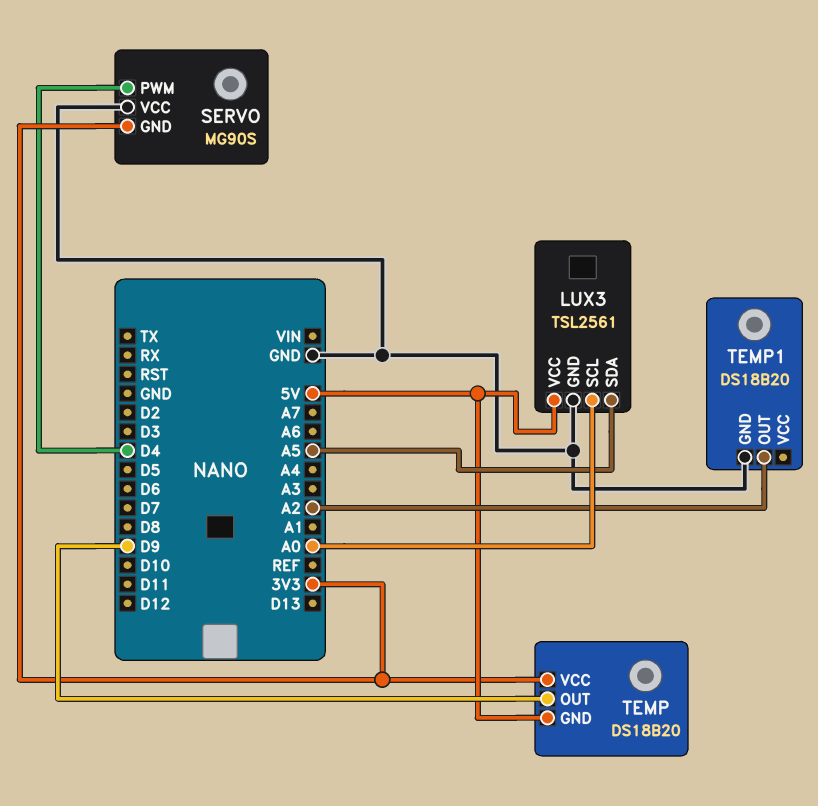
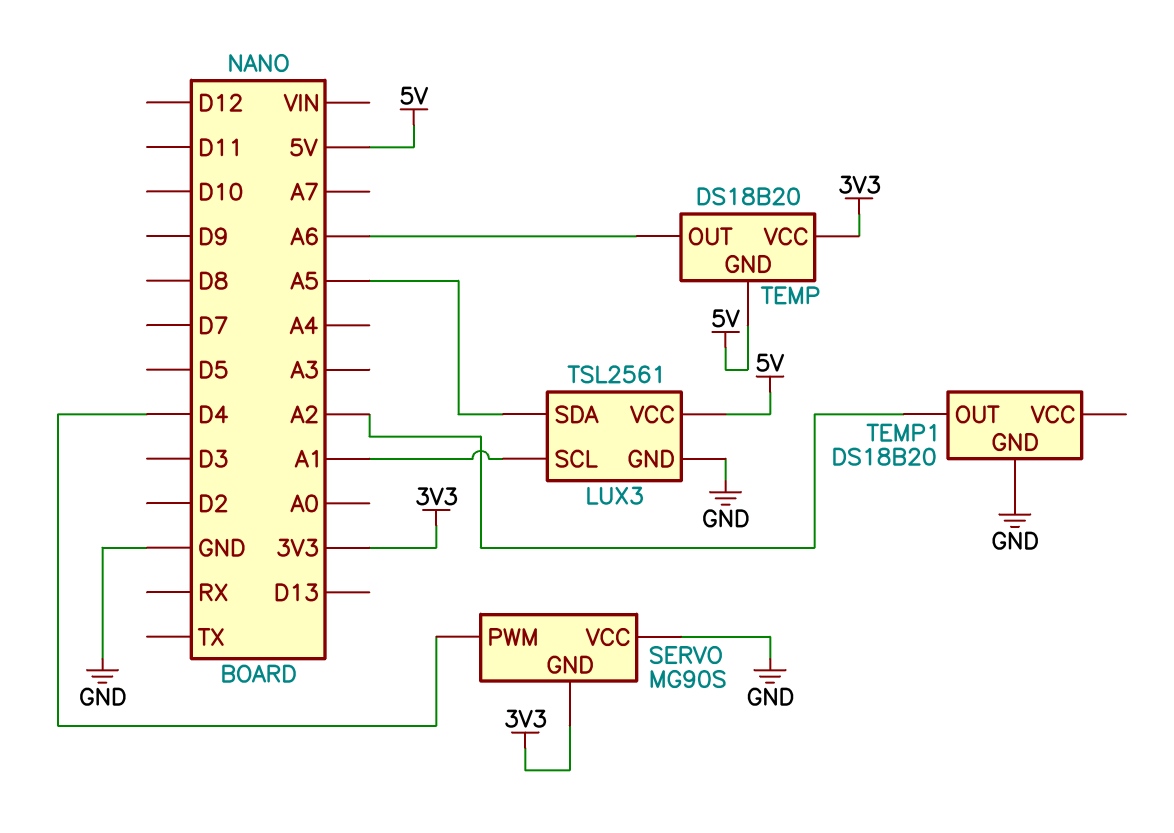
LUX3 pin SCL: A0 -> A1
TEMP pin OUT: D9 -> A6

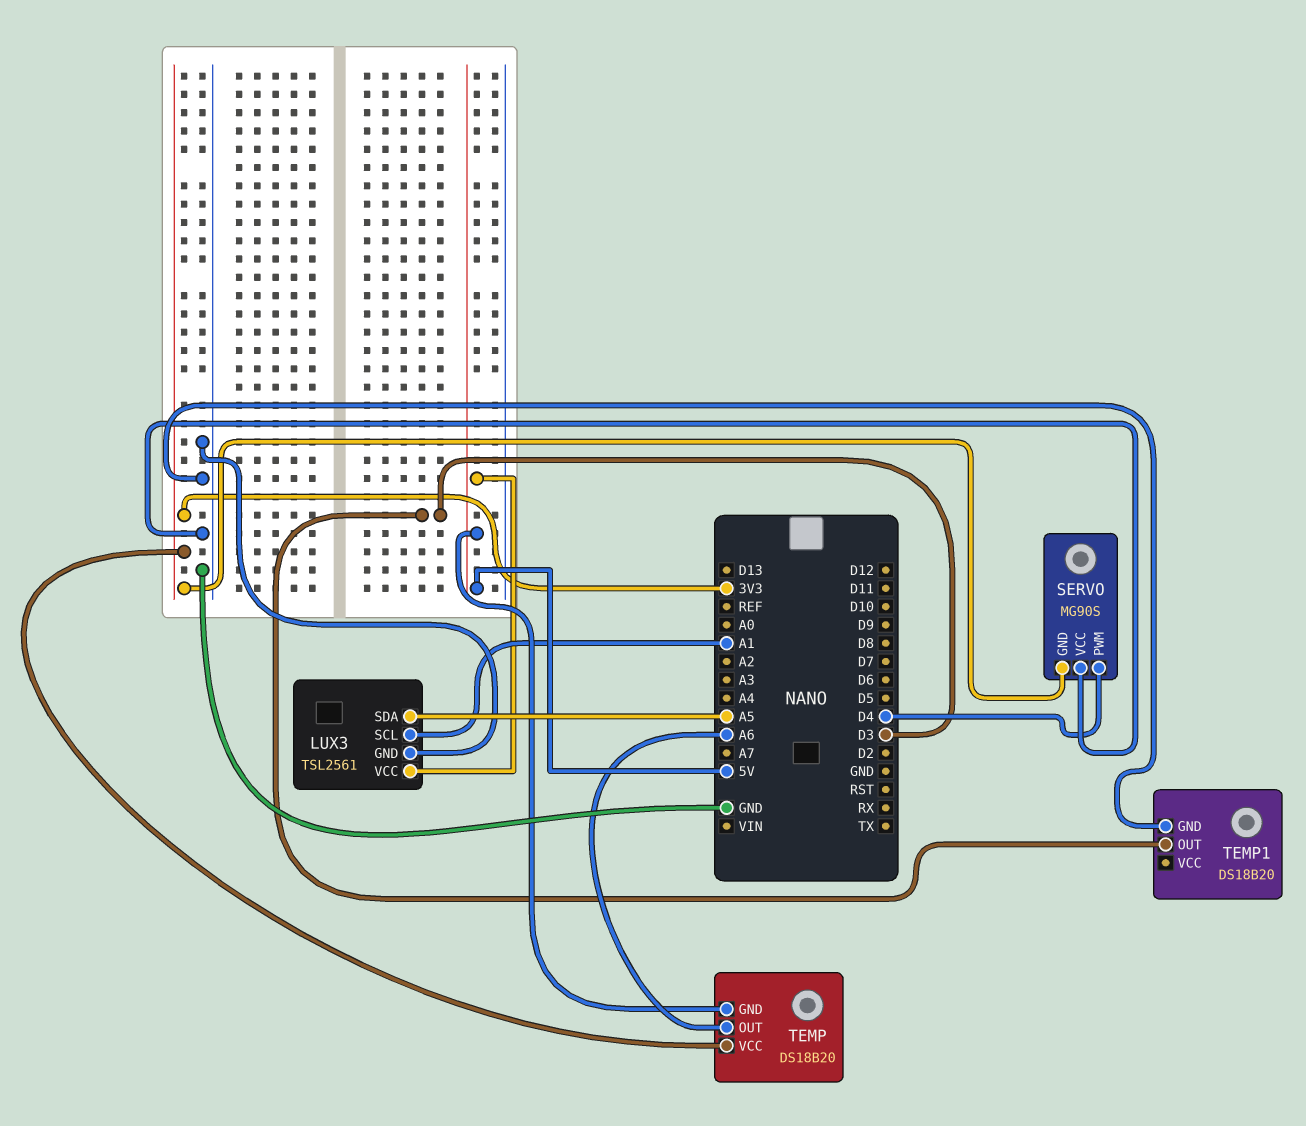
TEMP1 pin OUT: A2 -> D3

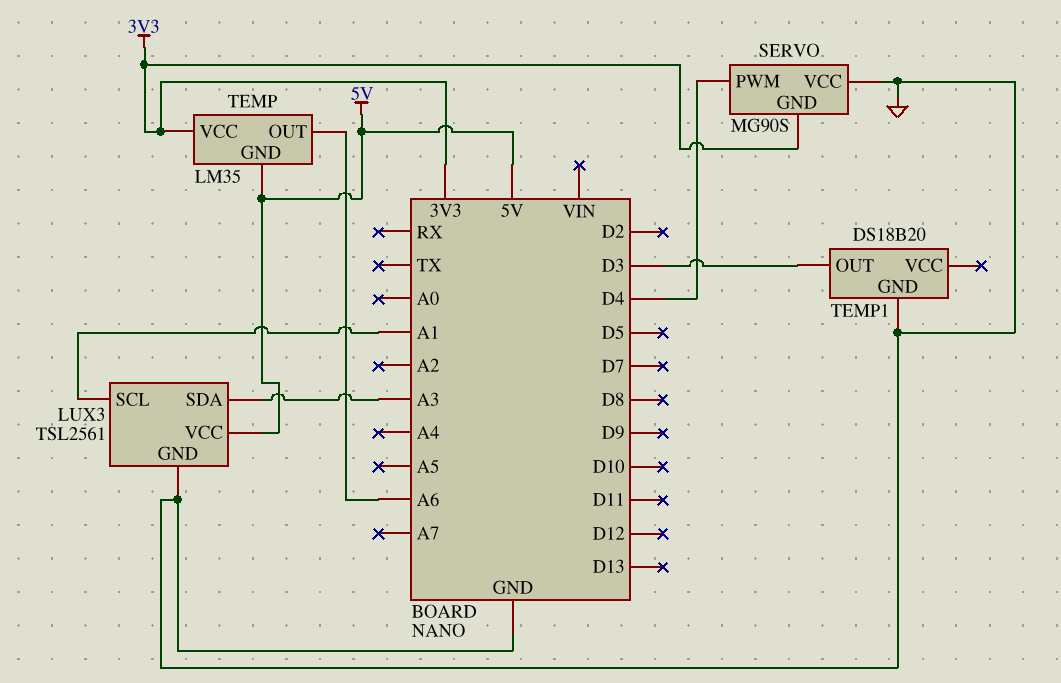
LUX3 pin SDA: A5 -> A3
TEMP: DS18B20 -> LM35

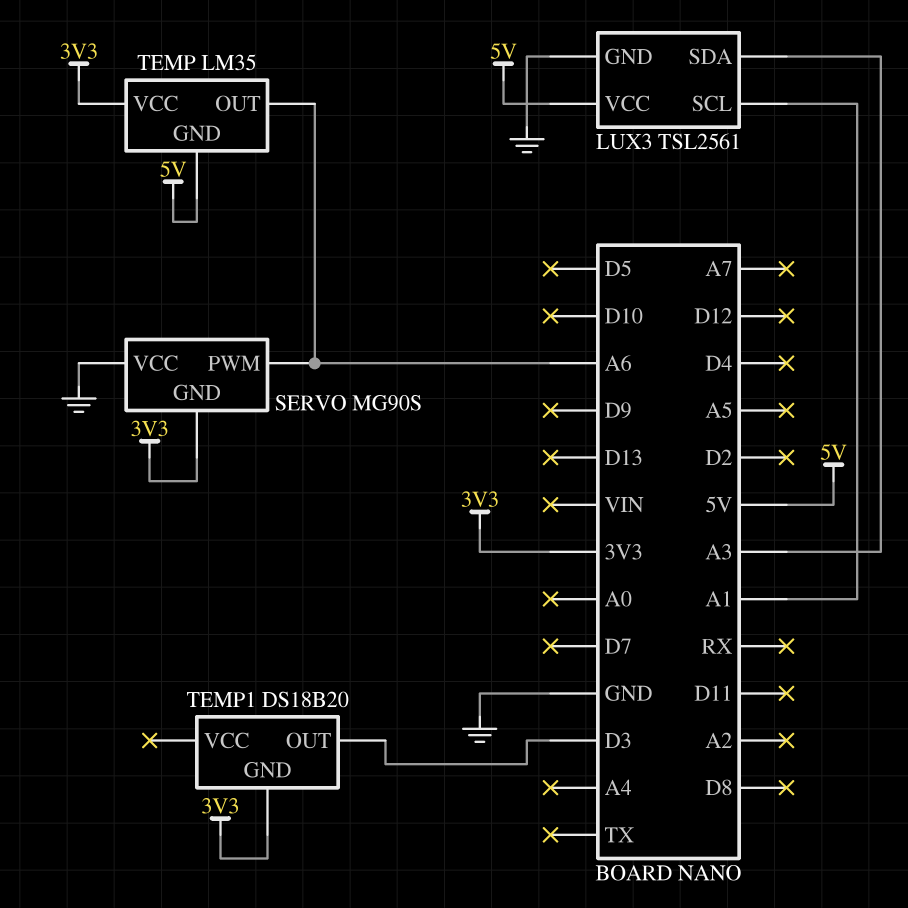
SERVO pin PWM: D4 -> A6
TEMP1 pin GND: GND -> 3V3

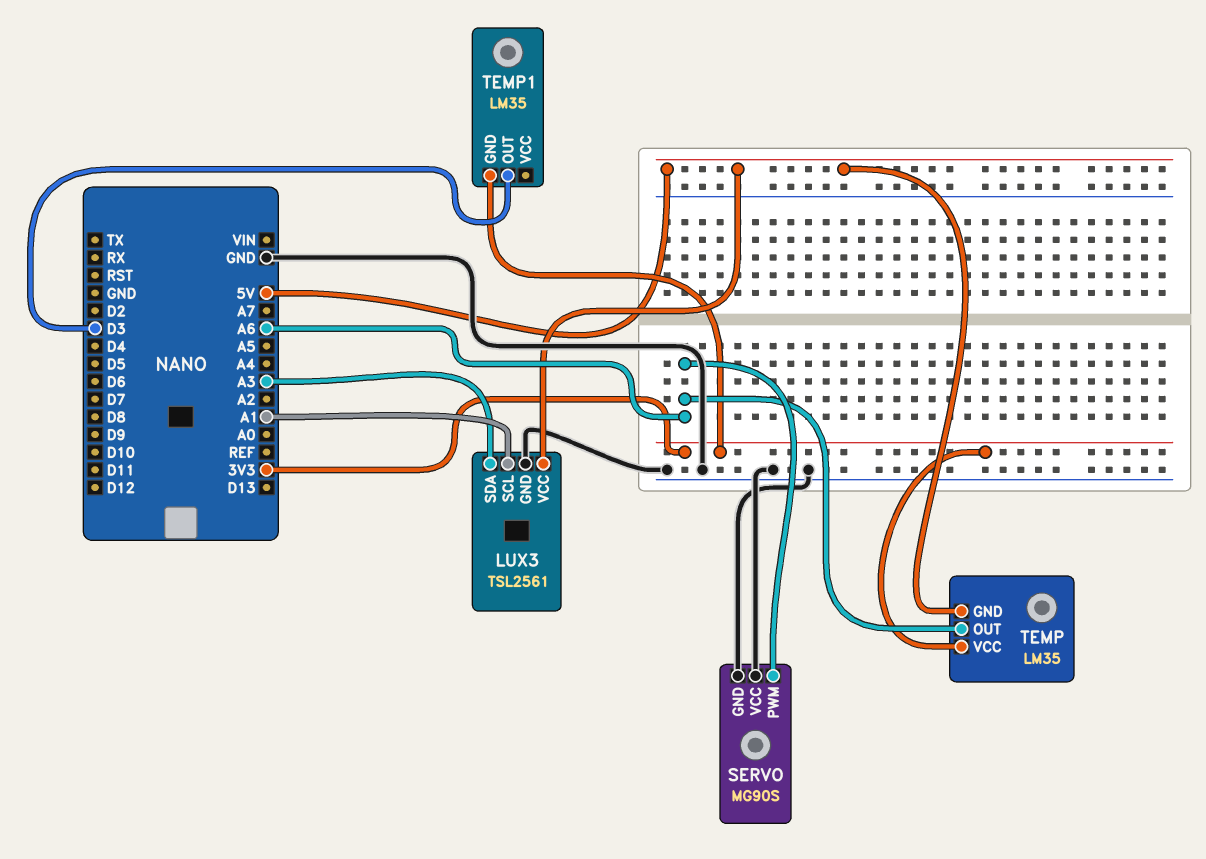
SERVO pin GND: 3V3 -> GND
TEMP1: DS18B20 -> LM35

